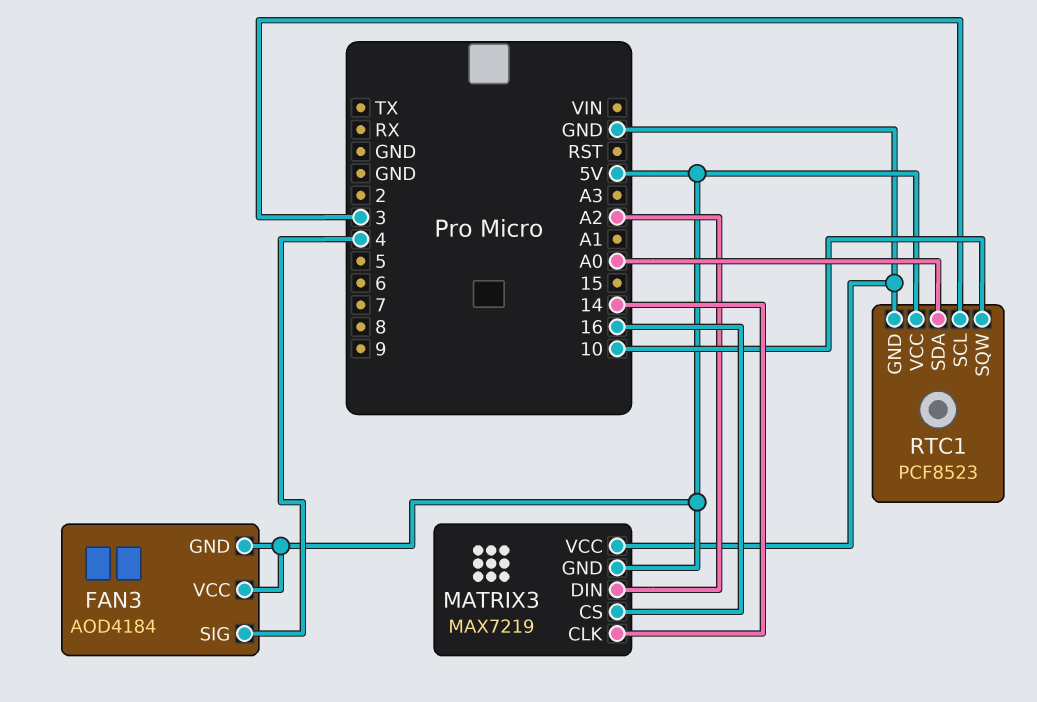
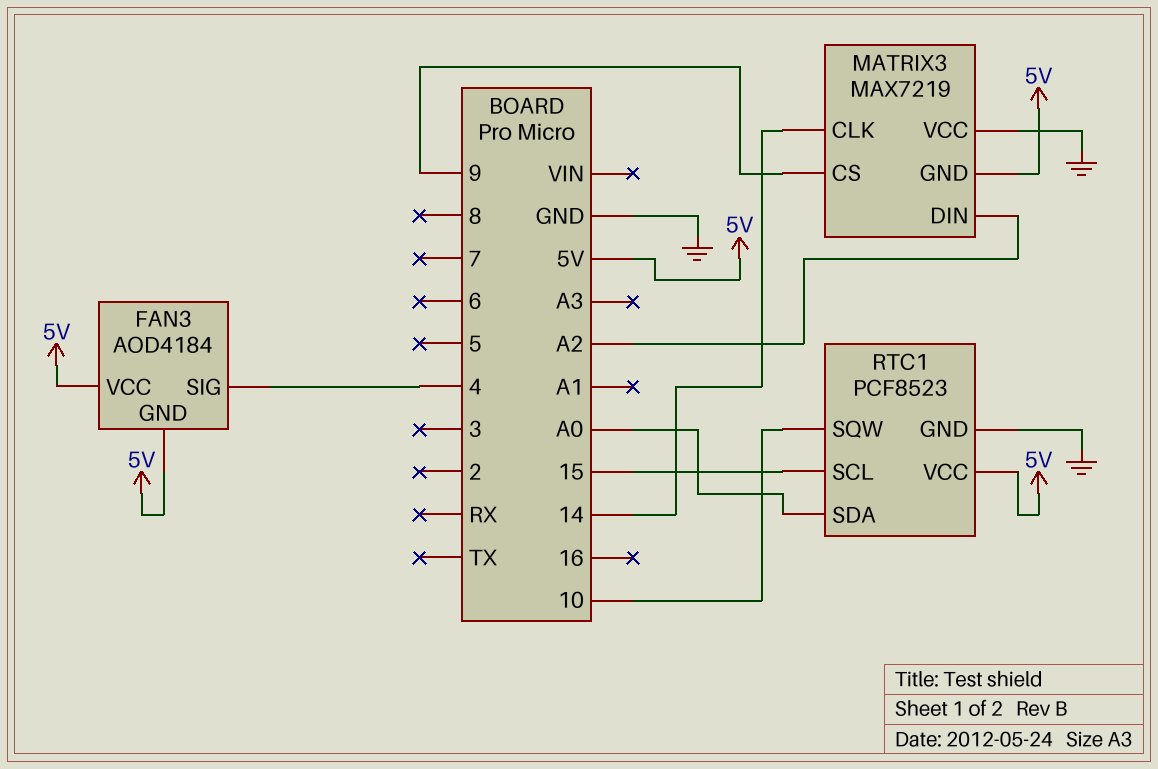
MATRIX3 pin CS: 16 -> 9
RTC1 pin SCL: 3 -> 15

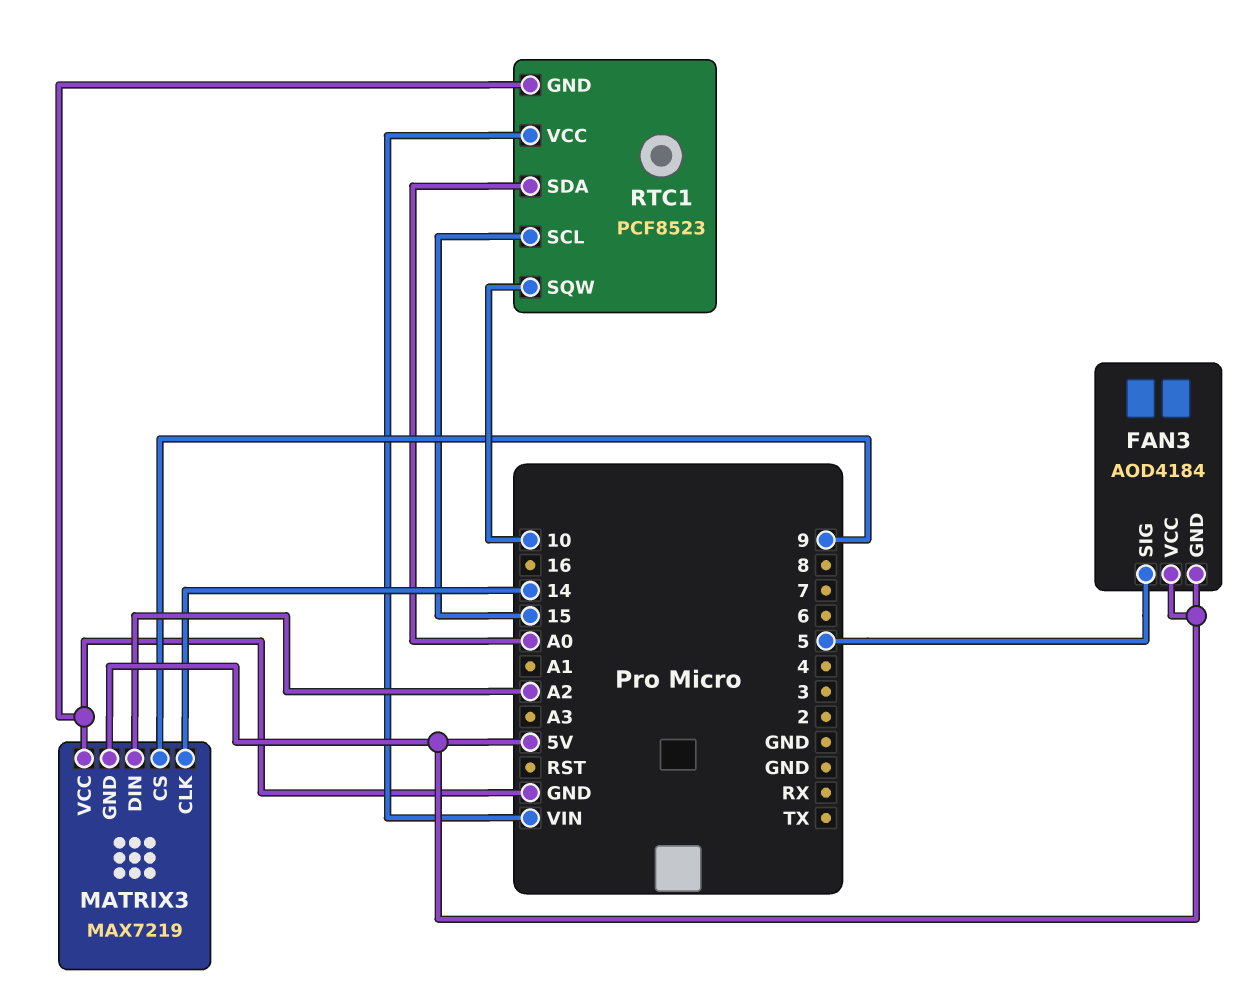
FAN3 pin SIG: 4 -> 5
RTC1 pin VCC: 5V -> VIN

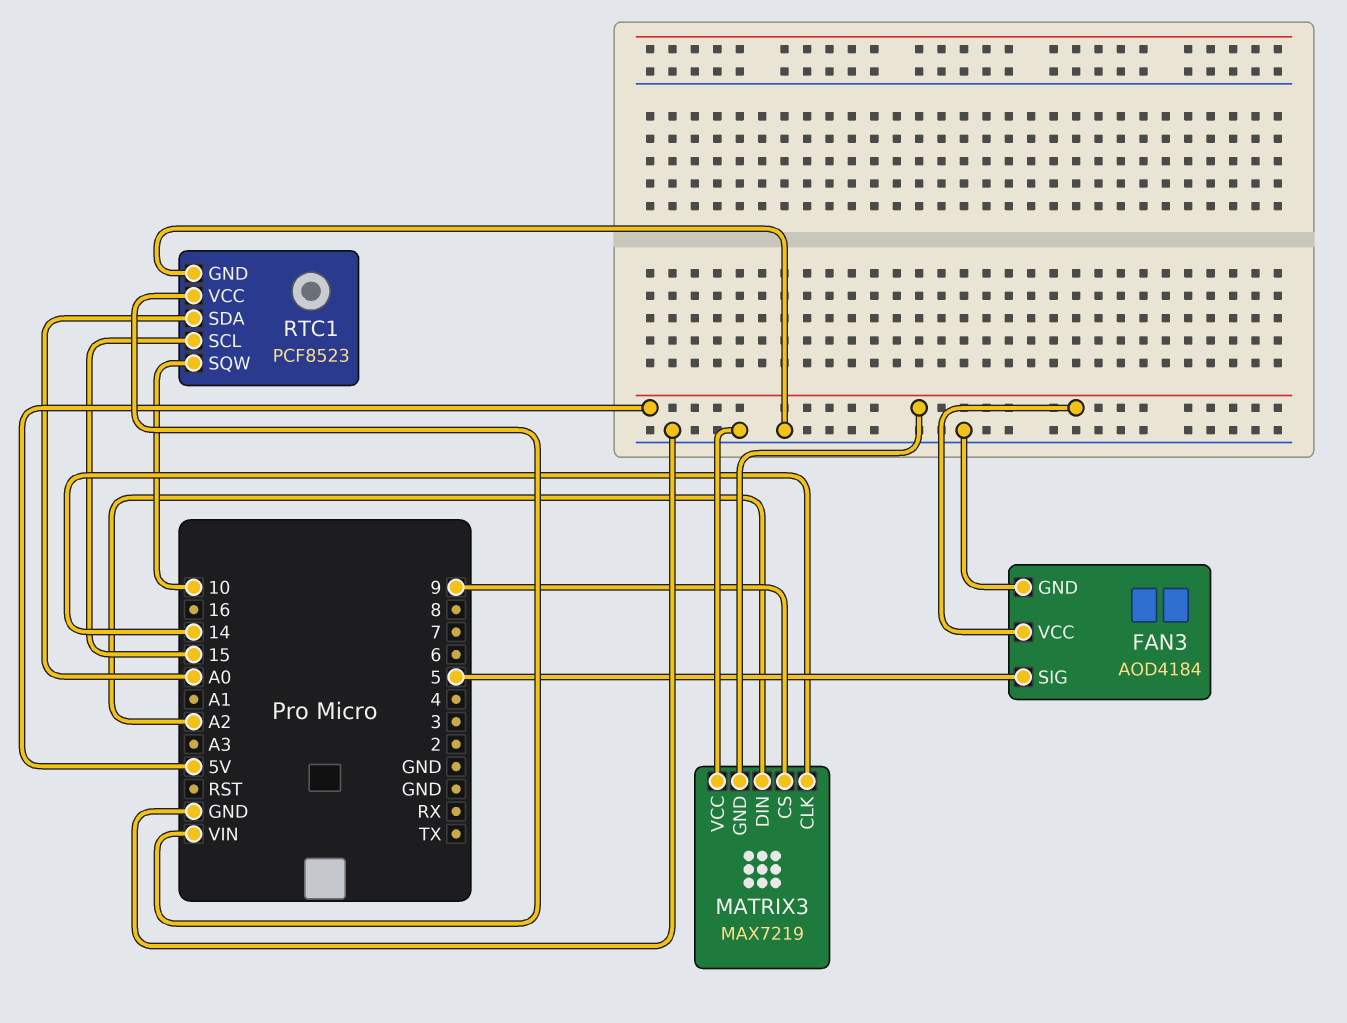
FAN3 pin GND: 5V -> GND

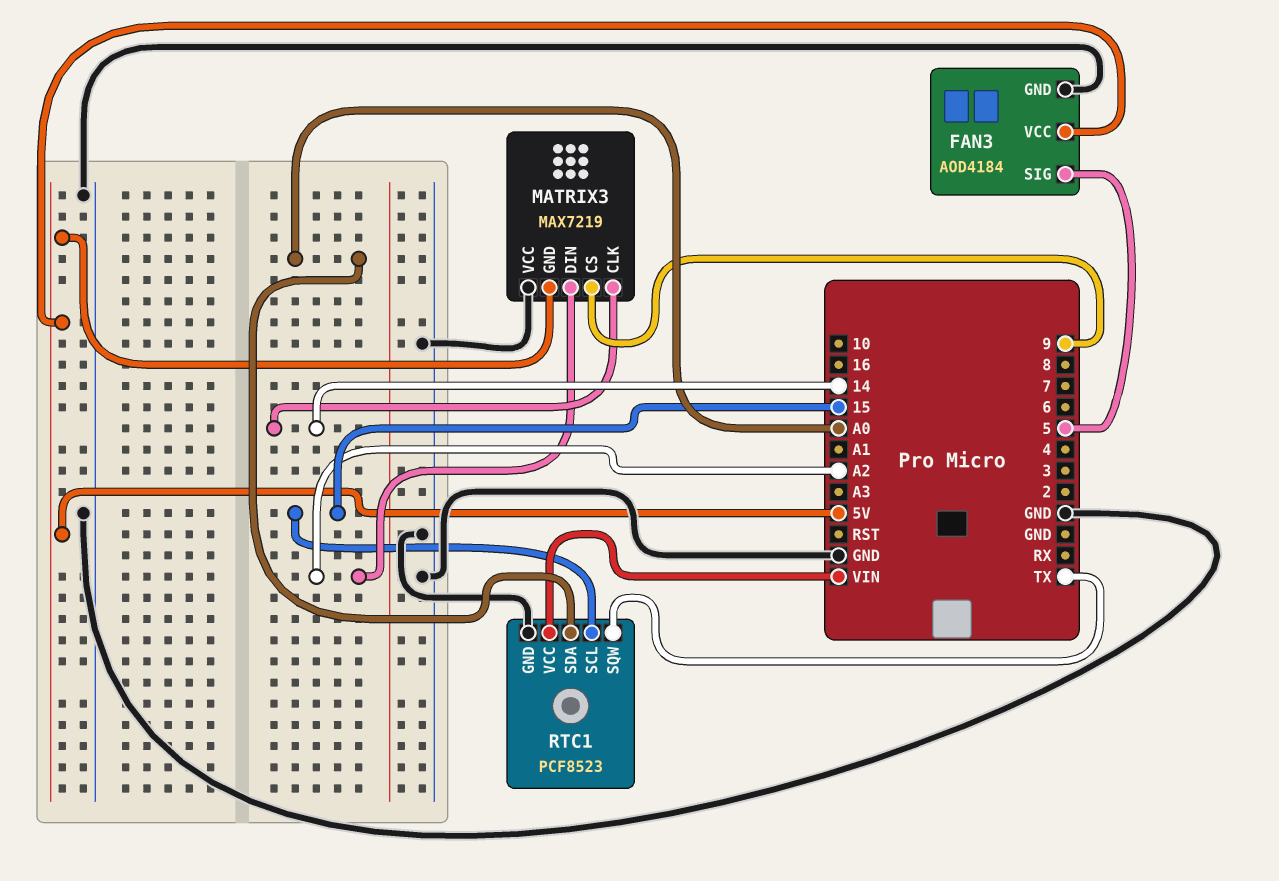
RTC1 pin SQW: 10 -> TX

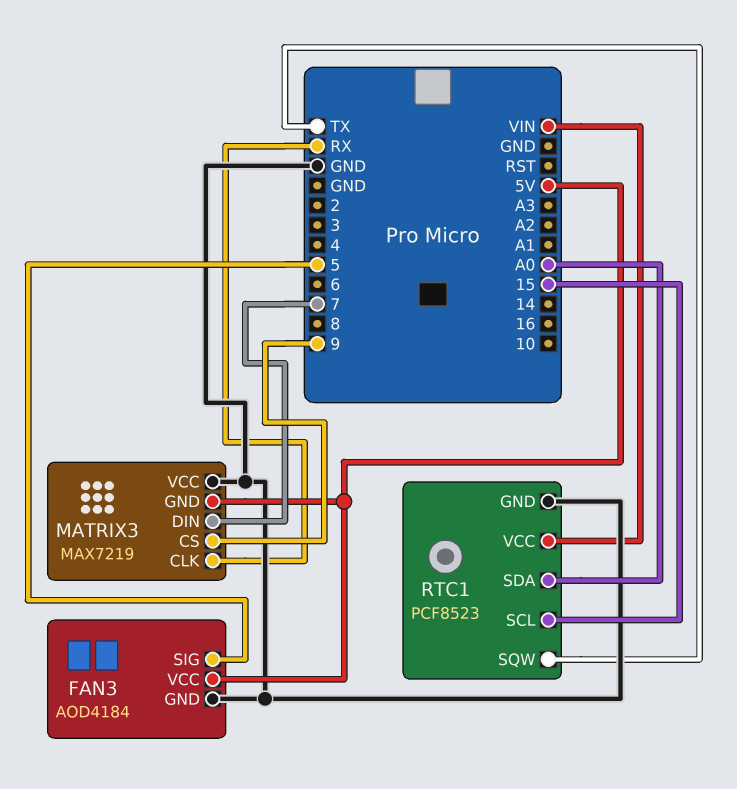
MATRIX3 pin CLK: 14 -> RX
MATRIX3 pin DIN: A2 -> 7

